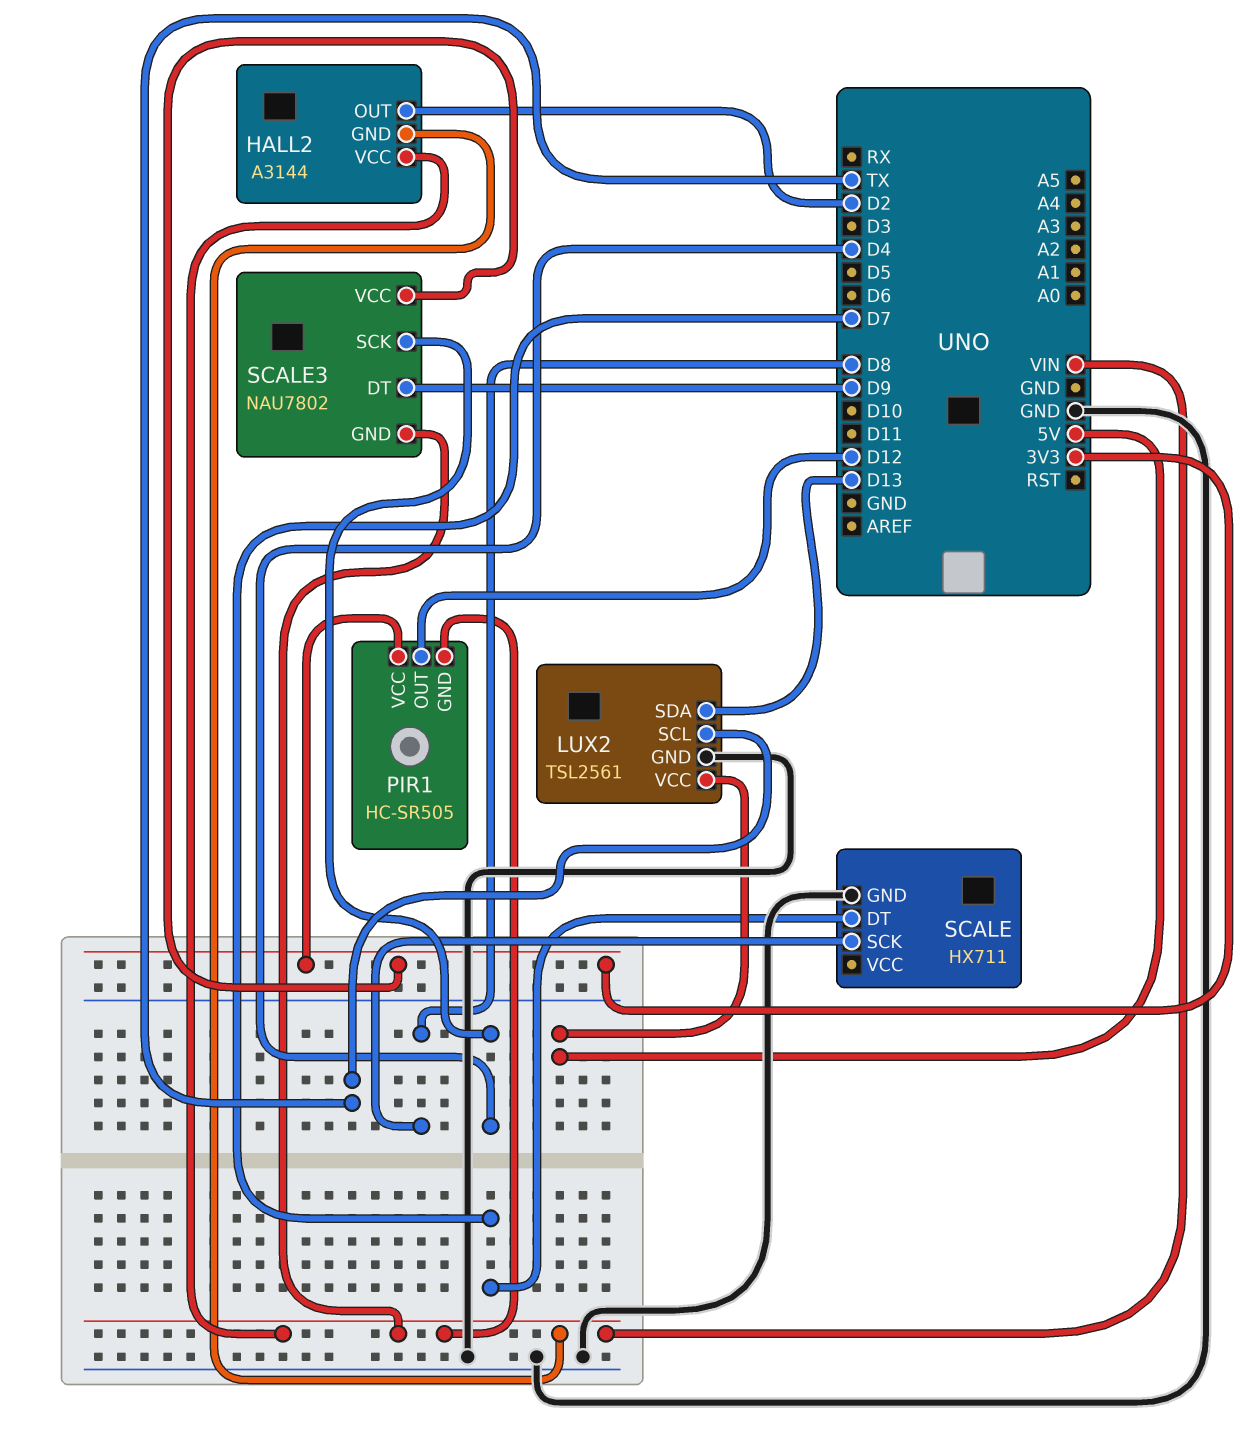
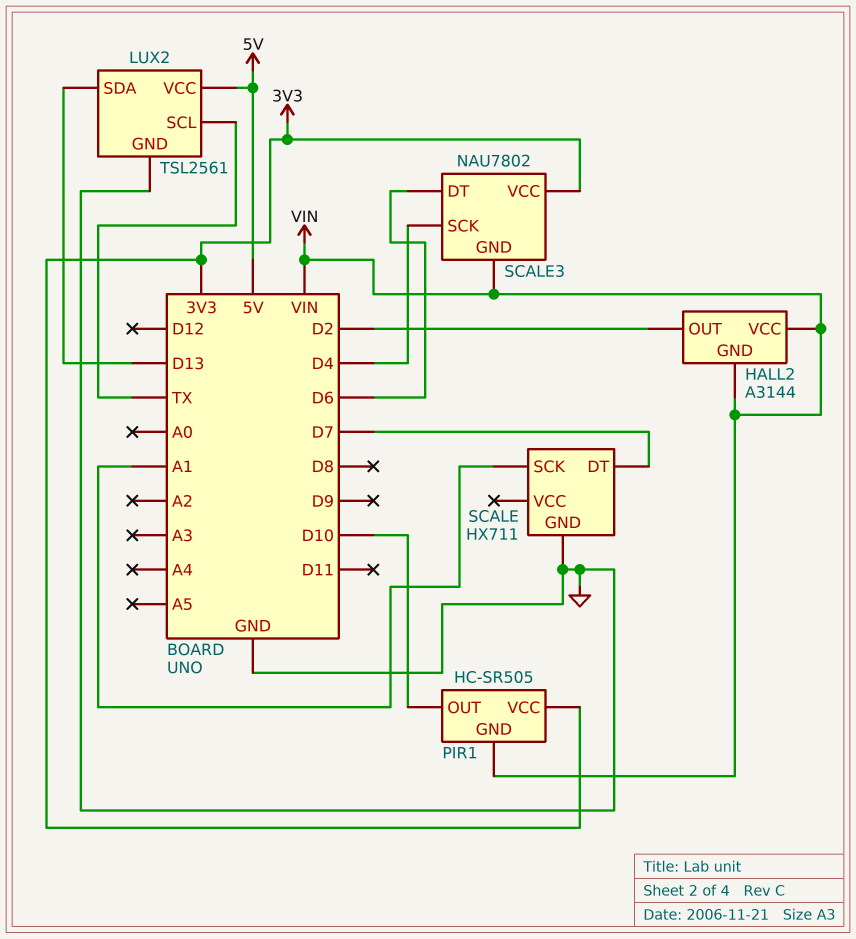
PIR1 pin OUT: D12 -> D10
SCALE pin SCK: D8 -> A1
SCALE3 pin DT: D9 -> D6

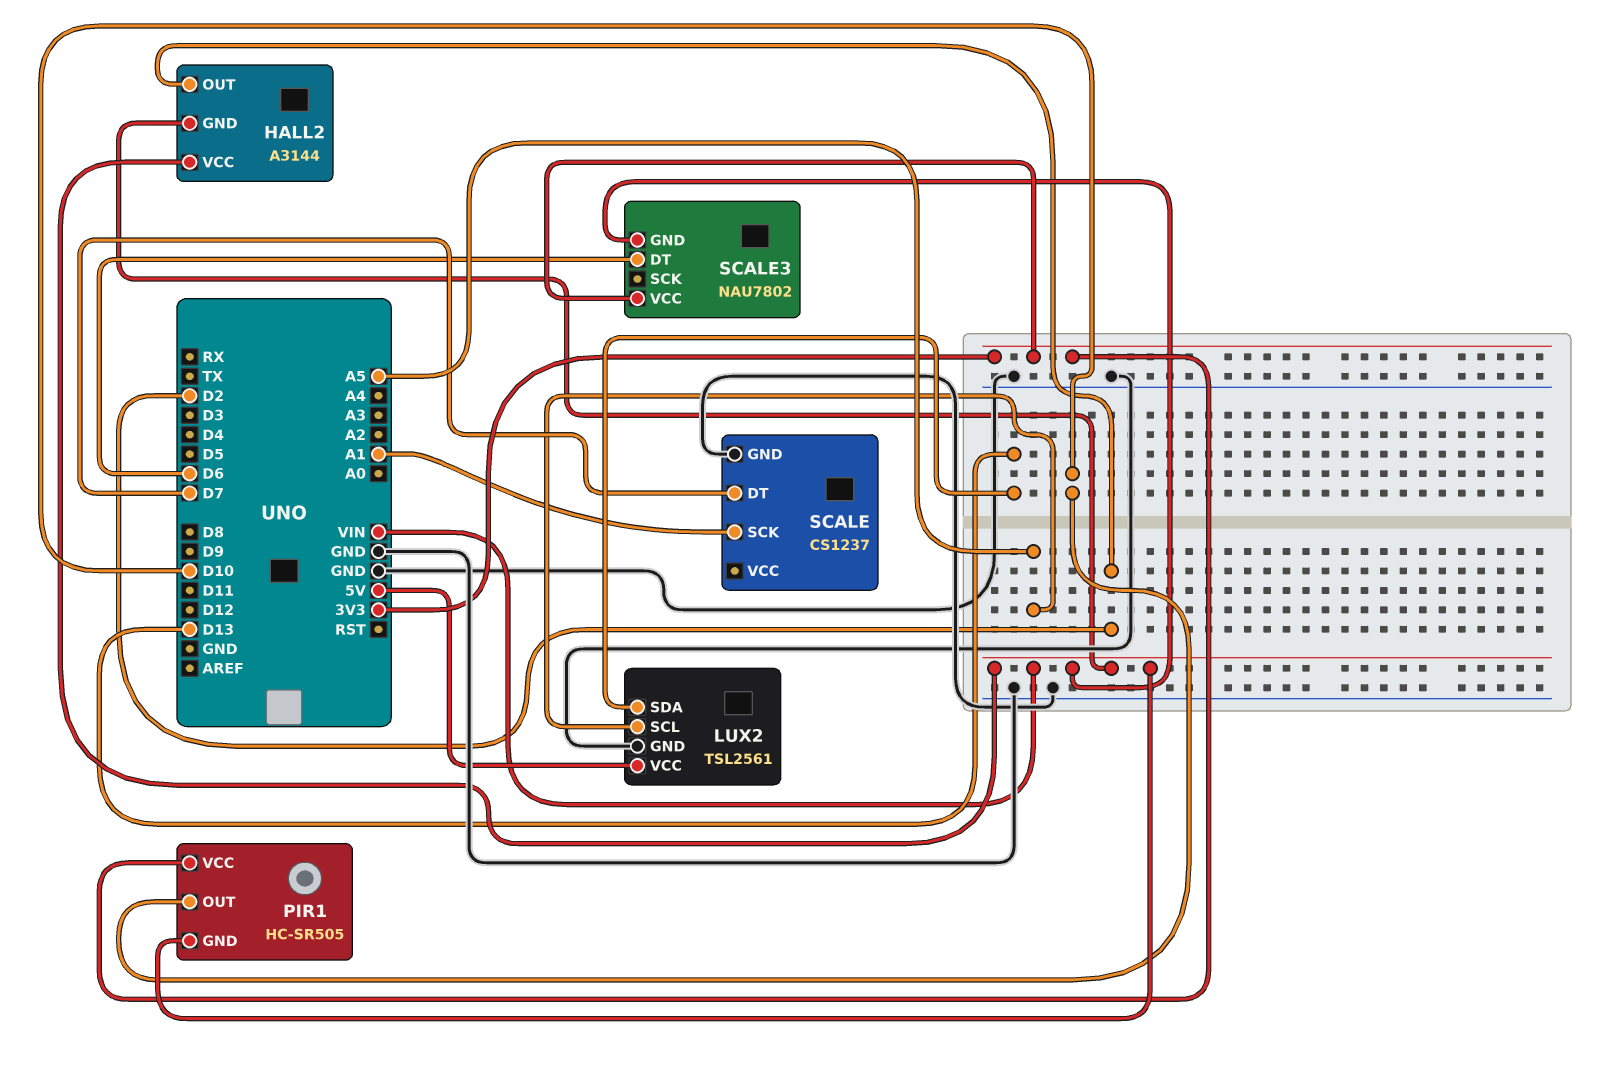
LUX2 pin SCL: TX -> A5
SCALE: HX711 -> CS1237
SCALE3 pin SCK: D4 -> none

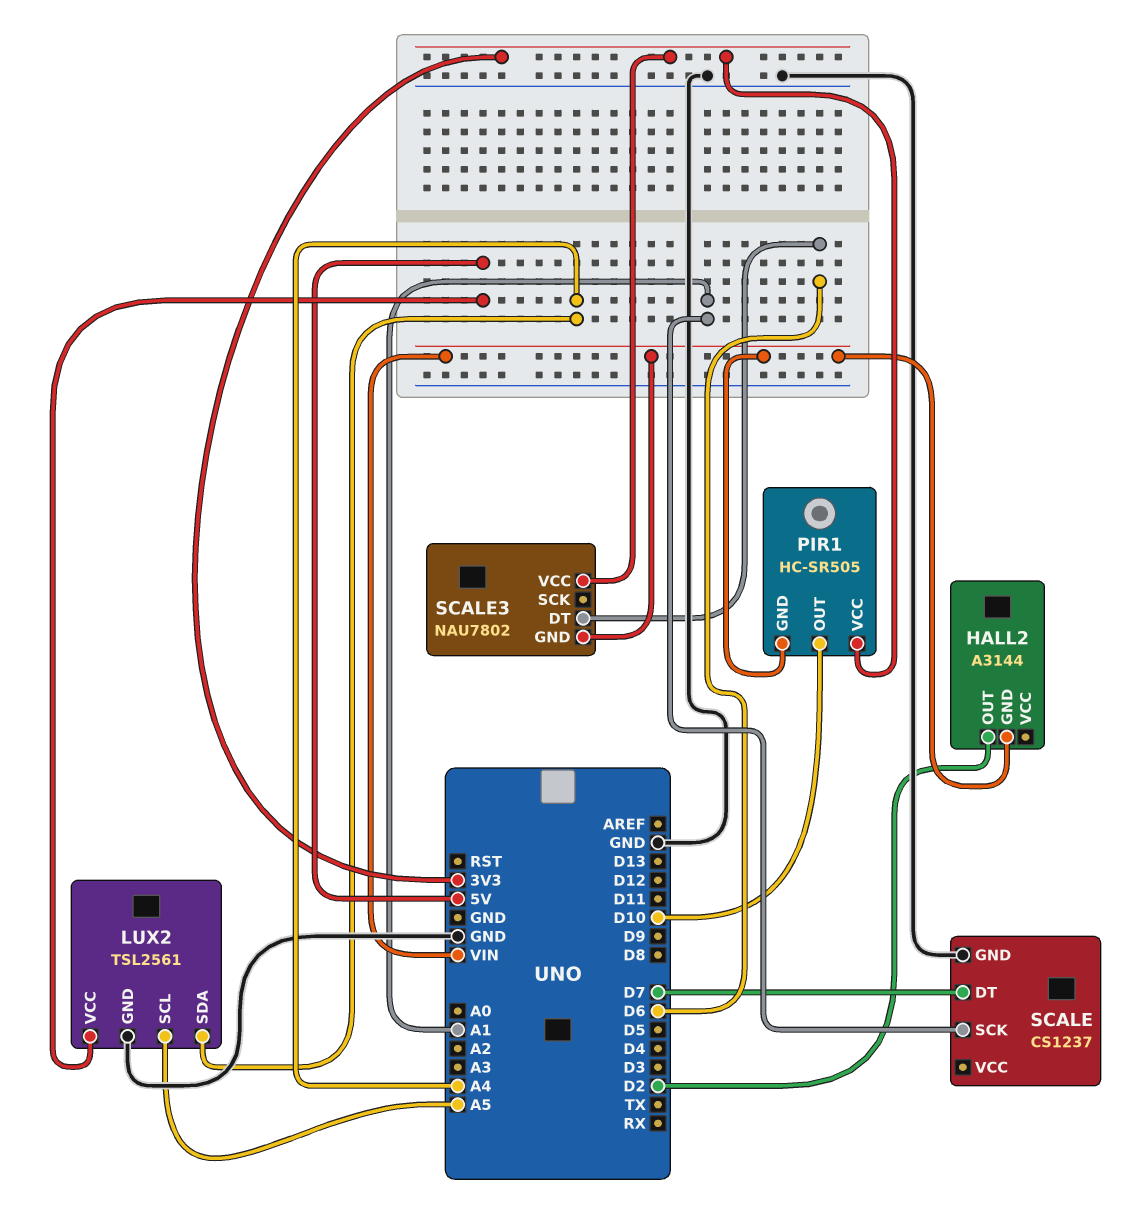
HALL2 pin VCC: VIN -> none
LUX2 pin SDA: D13 -> A4

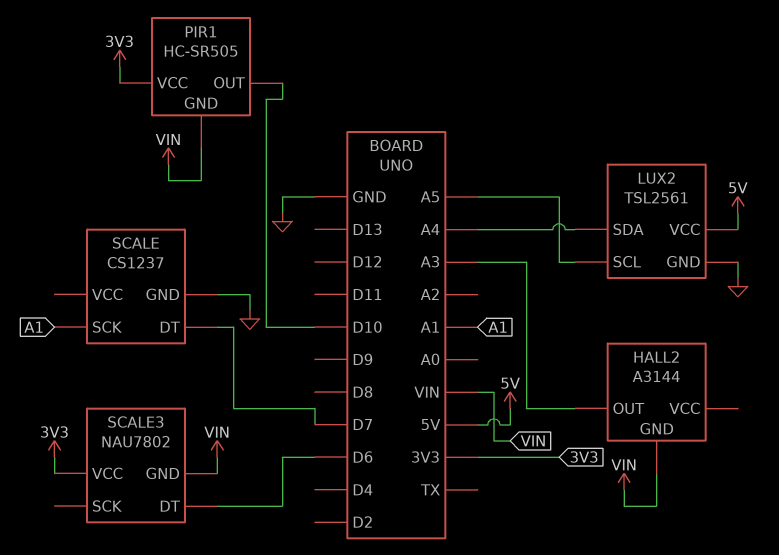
HALL2 pin OUT: D2 -> A3

